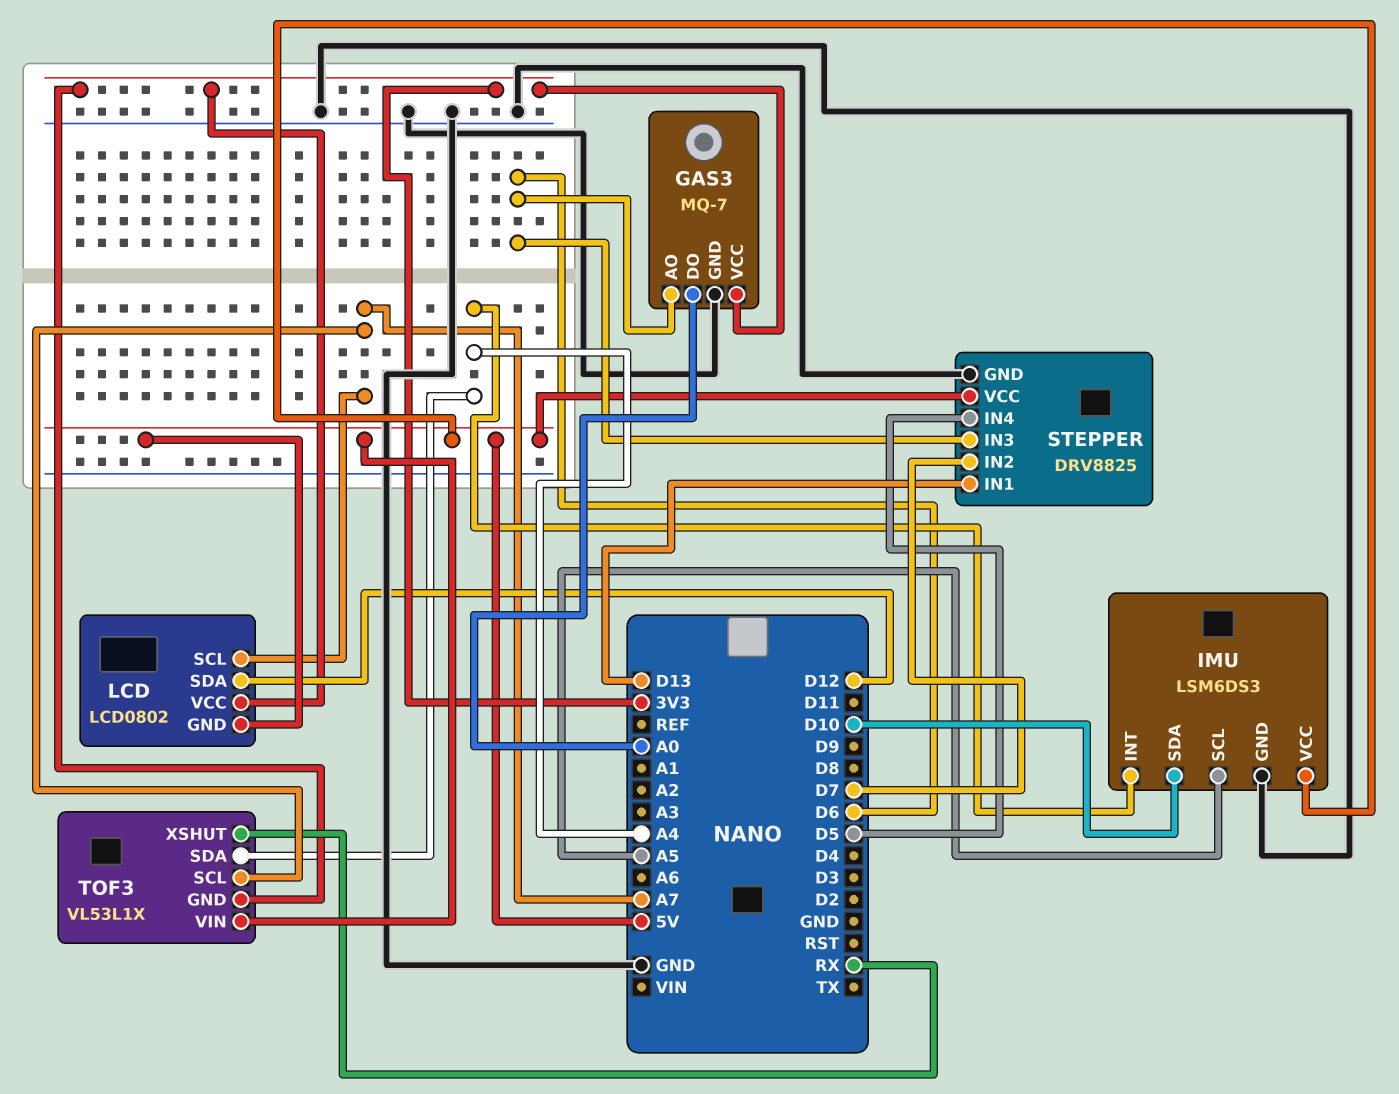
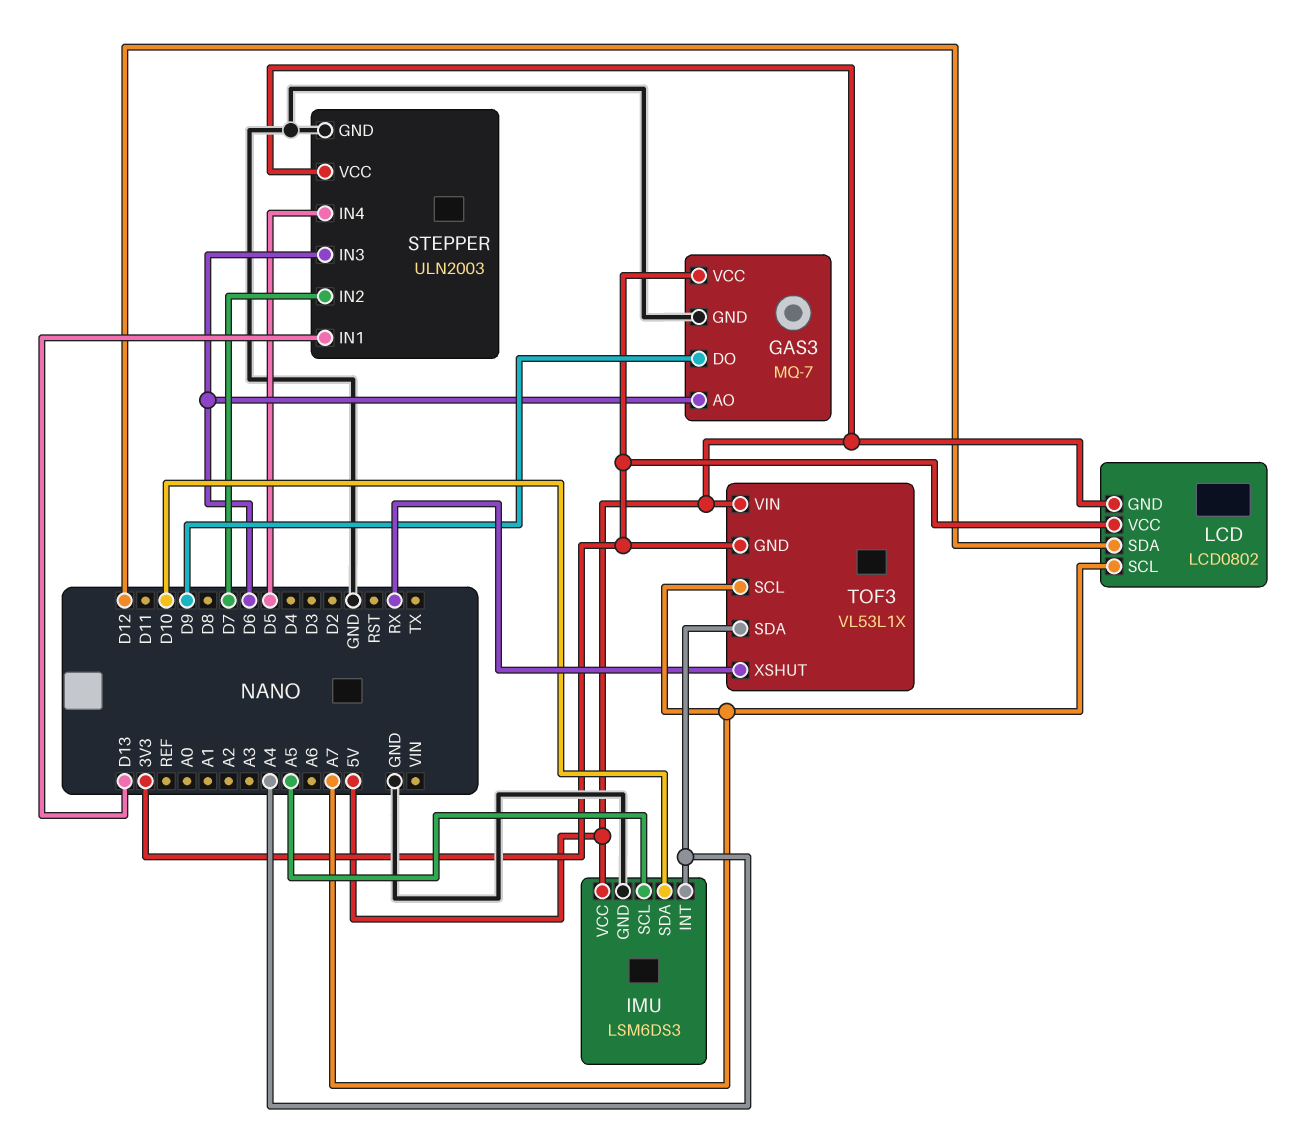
GAS3 pin DO: A0 -> D9
STEPPER: DRV8825 -> ULN2003

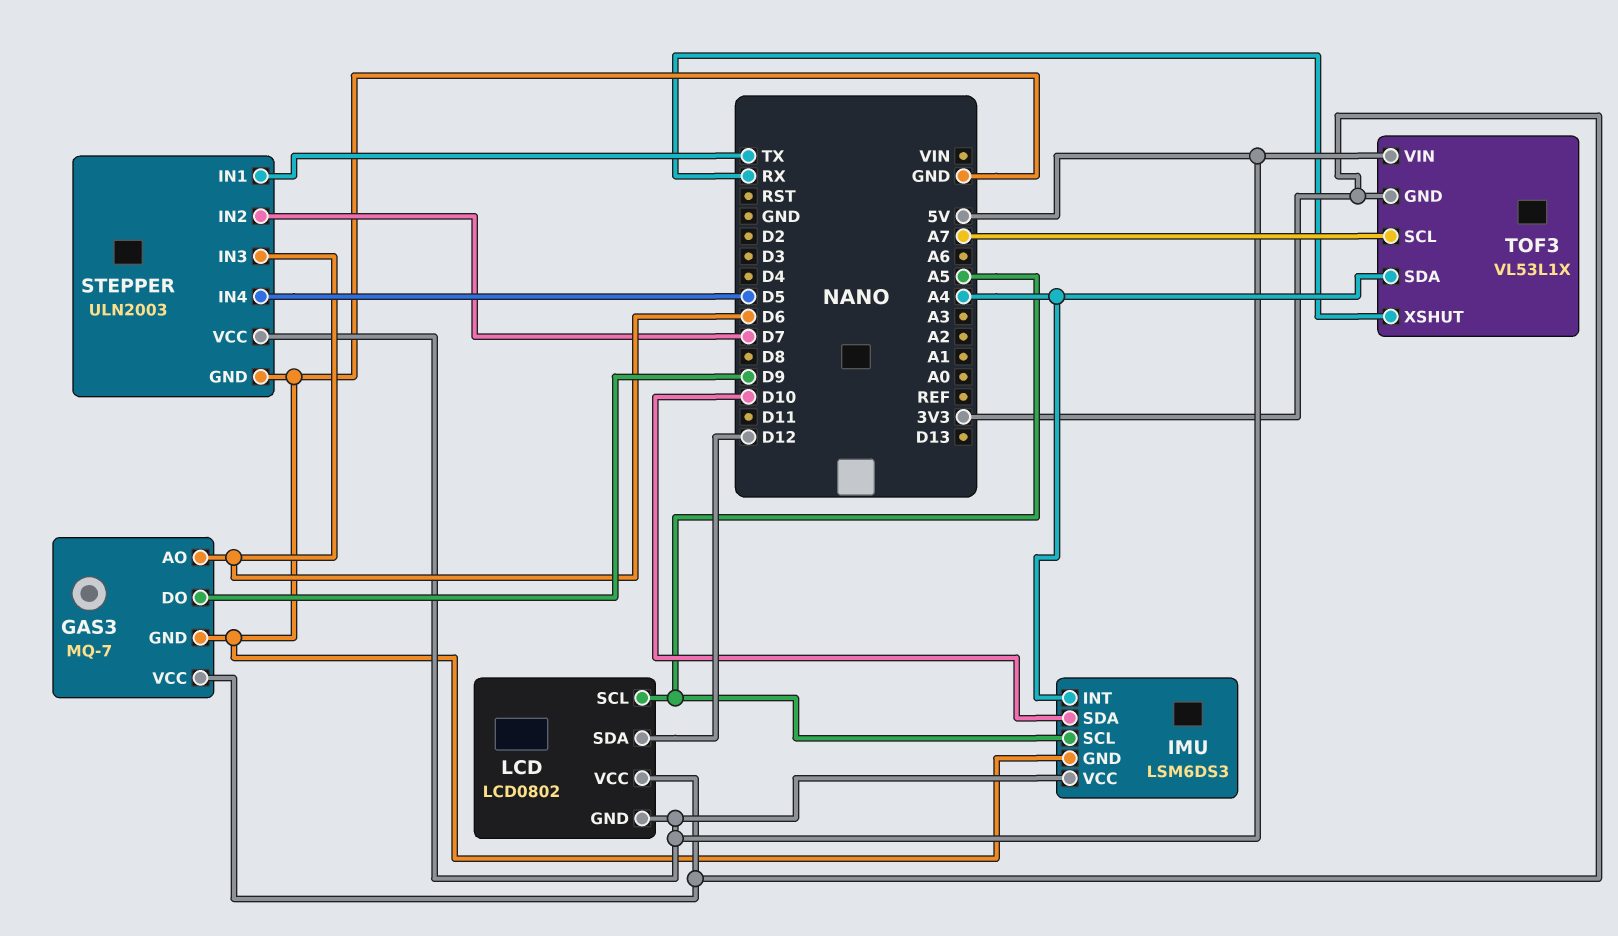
LCD pin SCL: A7 -> A5
STEPPER pin IN1: D13 -> TX

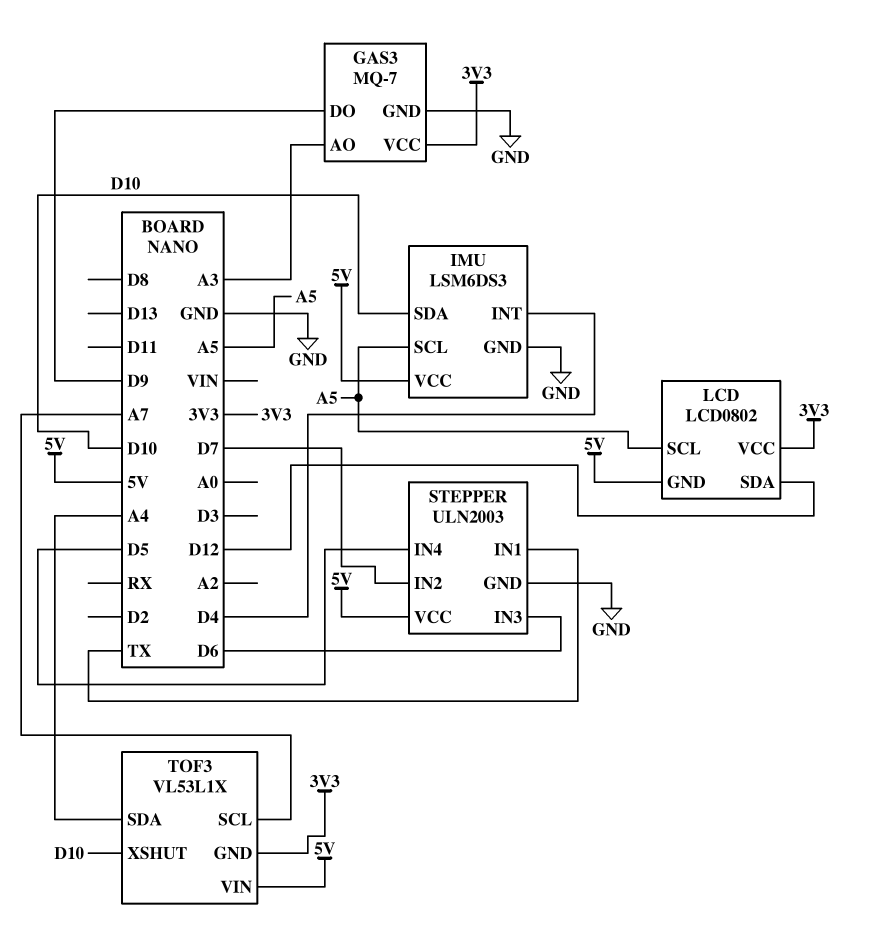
GAS3 pin AO: D6 -> A3
IMU pin INT: A4 -> D4
TOF3 pin XSHUT: RX -> D10

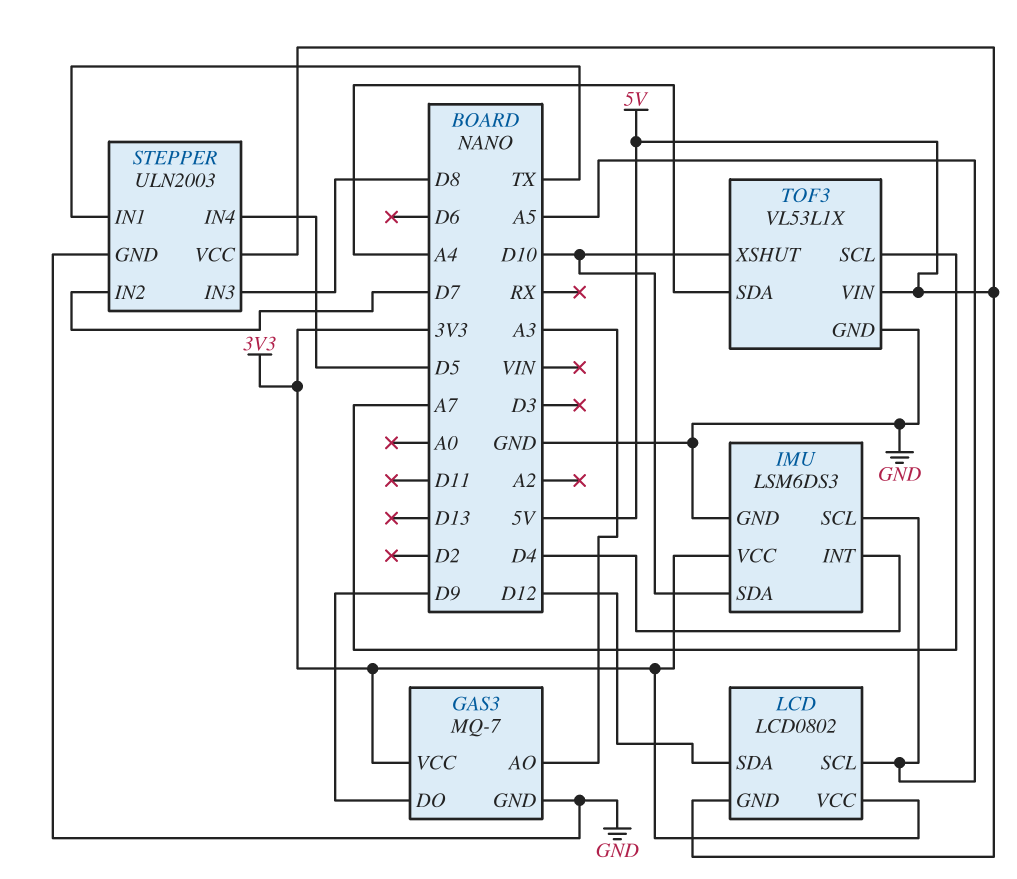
IMU pin VCC: 5V -> 3V3
STEPPER pin IN3: D6 -> D8
TOF3 pin GND: 3V3 -> GND

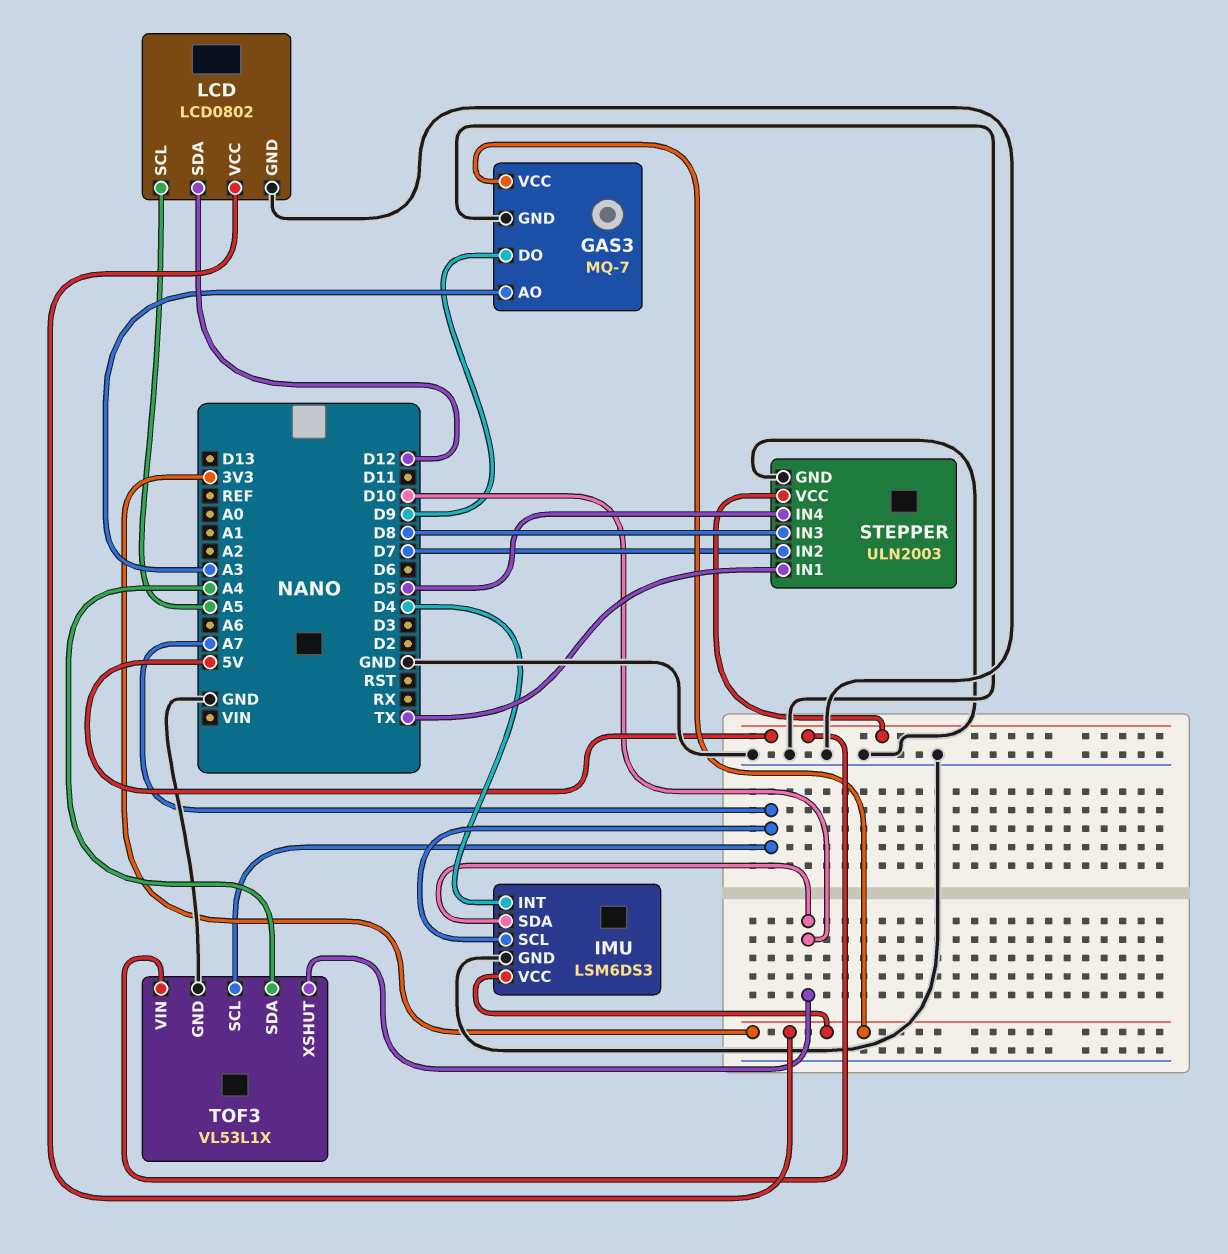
IMU pin SCL: A5 -> A7
LCD pin GND: 5V -> GND

